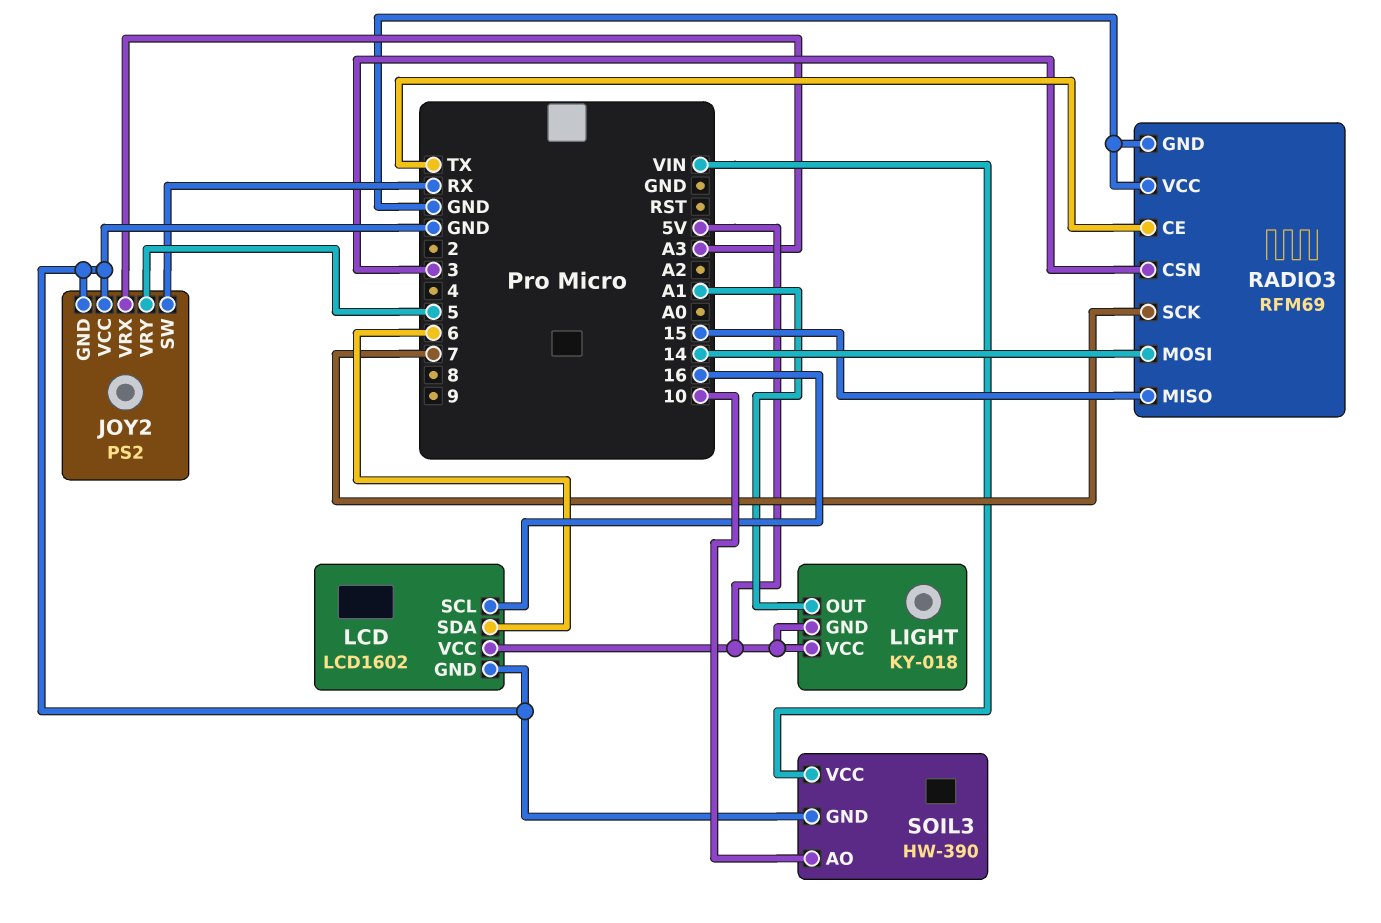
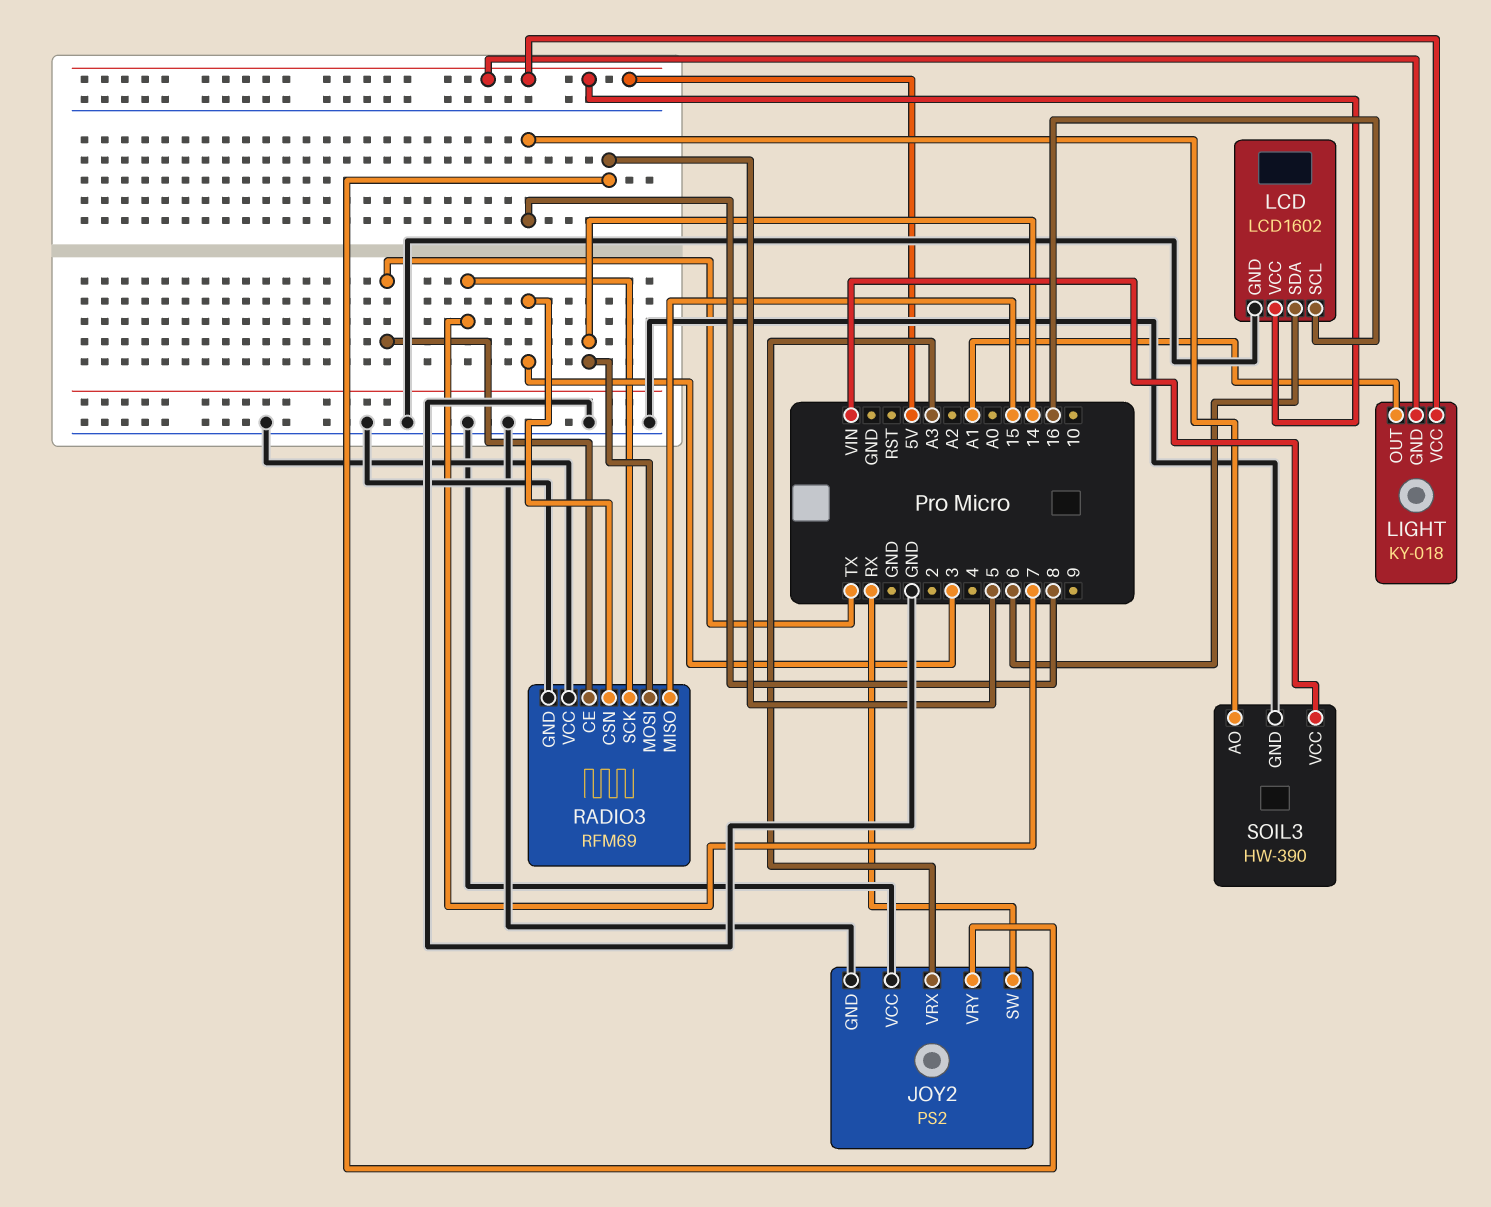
SOIL3 pin AO: 10 -> 8

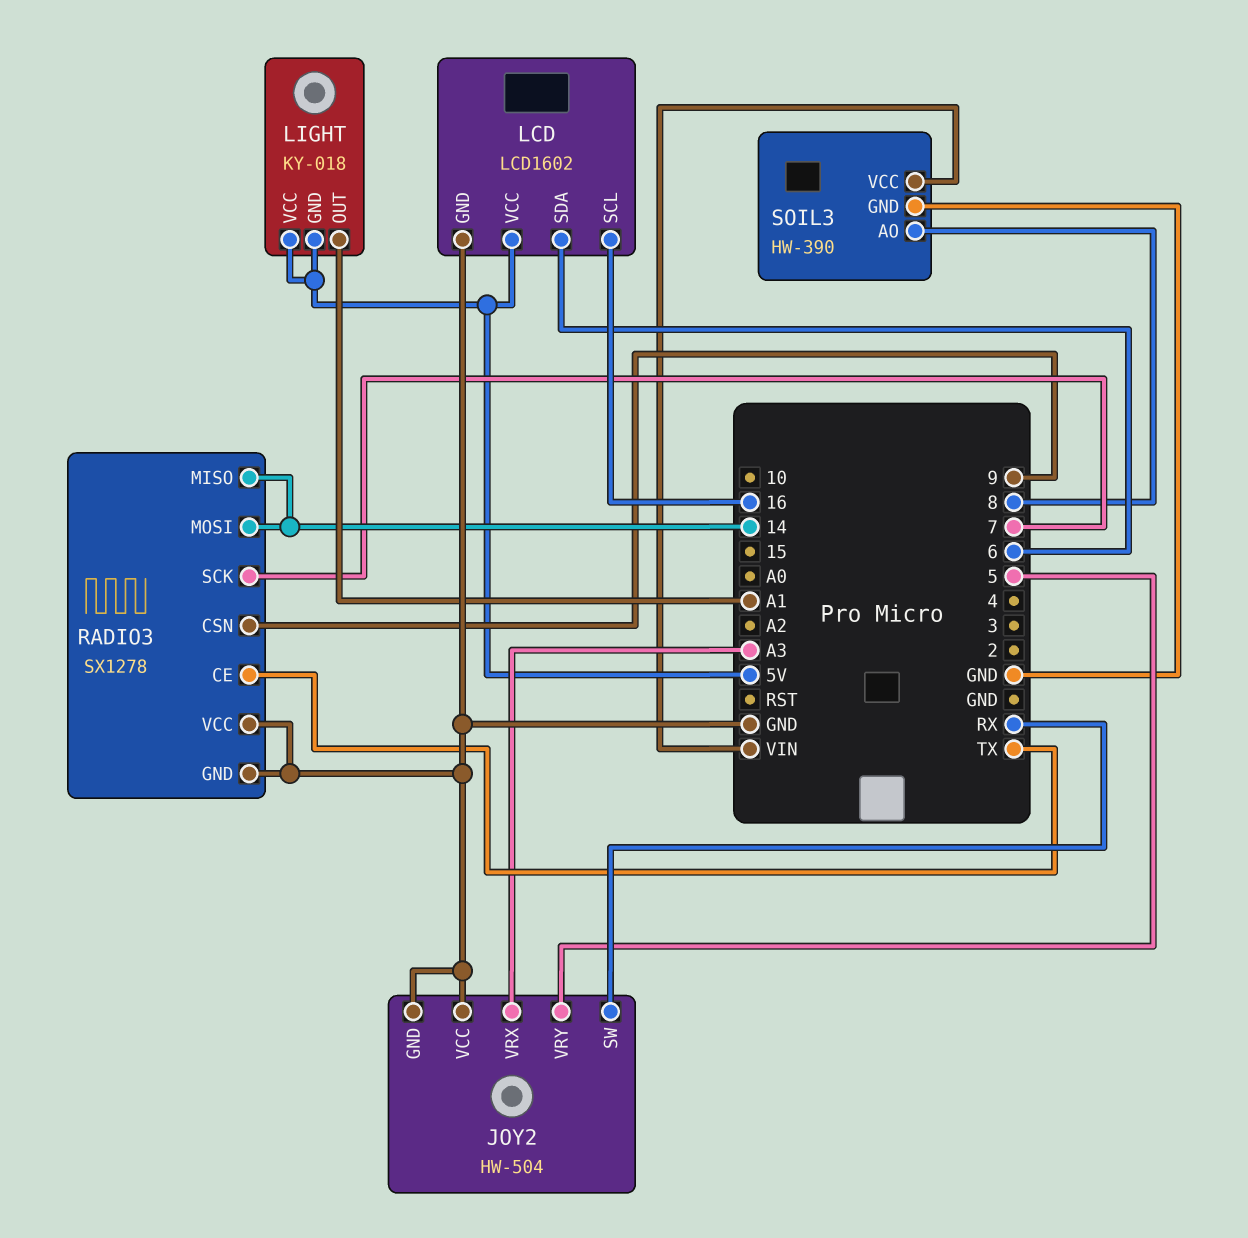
JOY2: PS2 -> HW-504
RADIO3: RFM69 -> SX1278
RADIO3 pin CSN: 3 -> 9
RADIO3 pin MISO: 15 -> 14

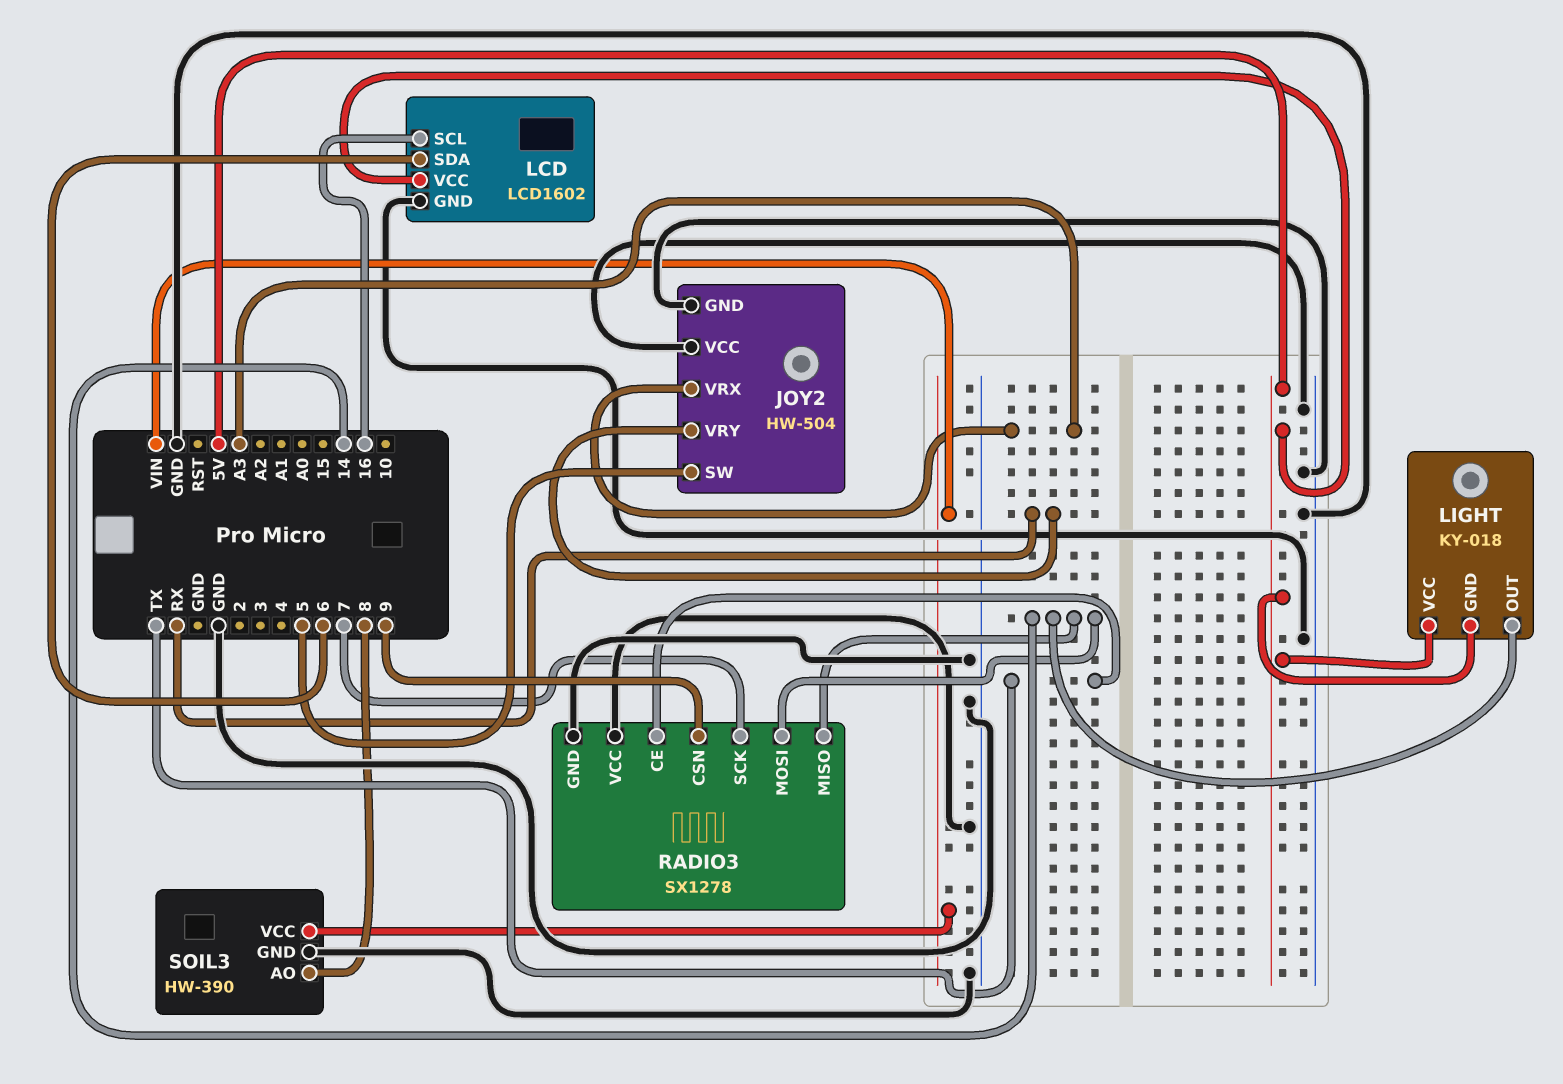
JOY2 pin SW: RX -> 5
JOY2 pin VRY: 5 -> RX
LIGHT pin OUT: A1 -> 14

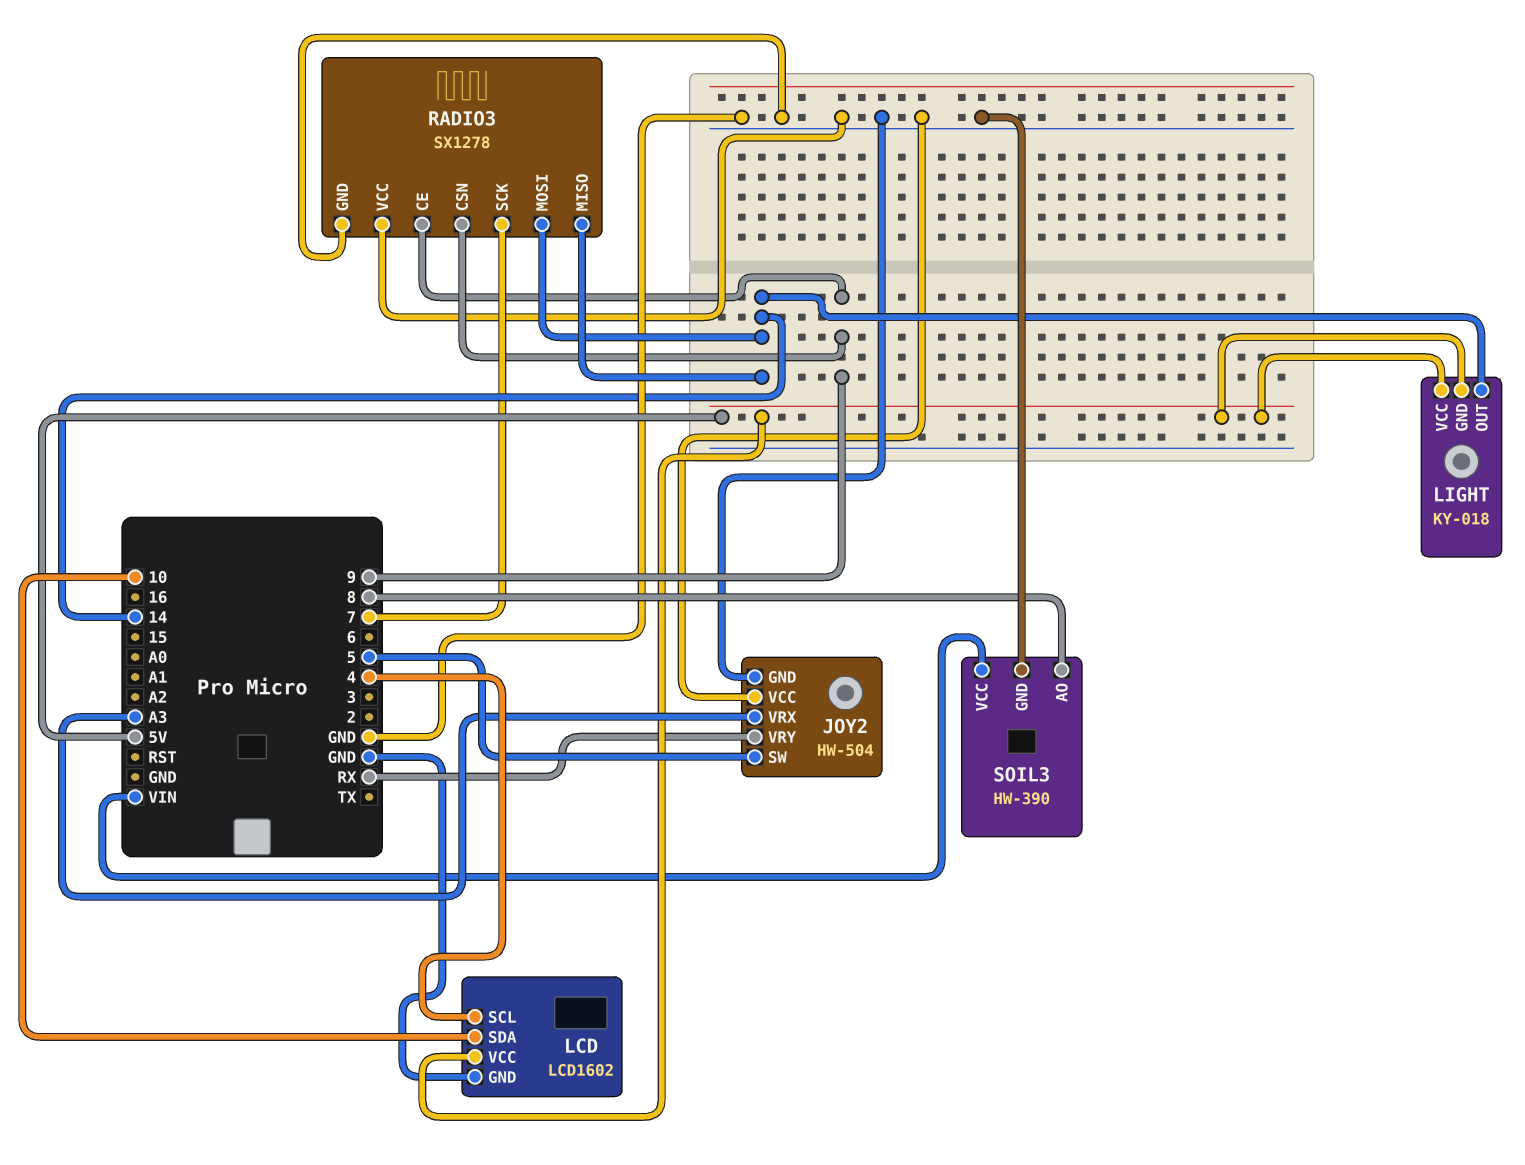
LCD pin SCL: 16 -> 4
LCD pin SDA: 6 -> 10
RADIO3 pin CE: TX -> 9

